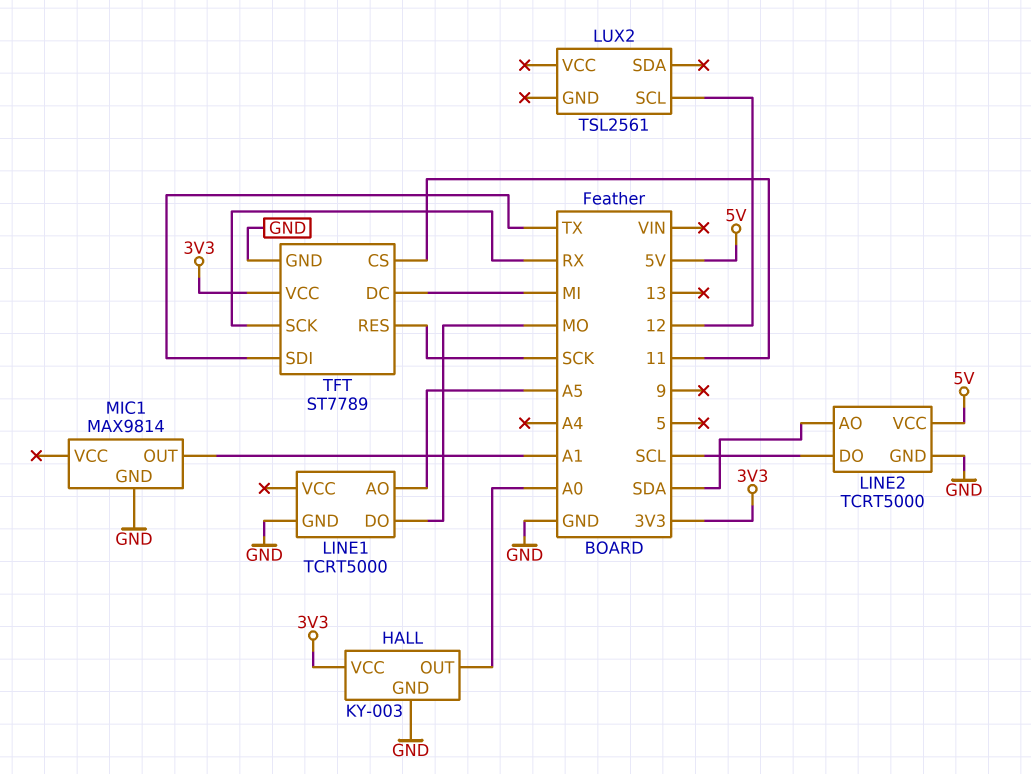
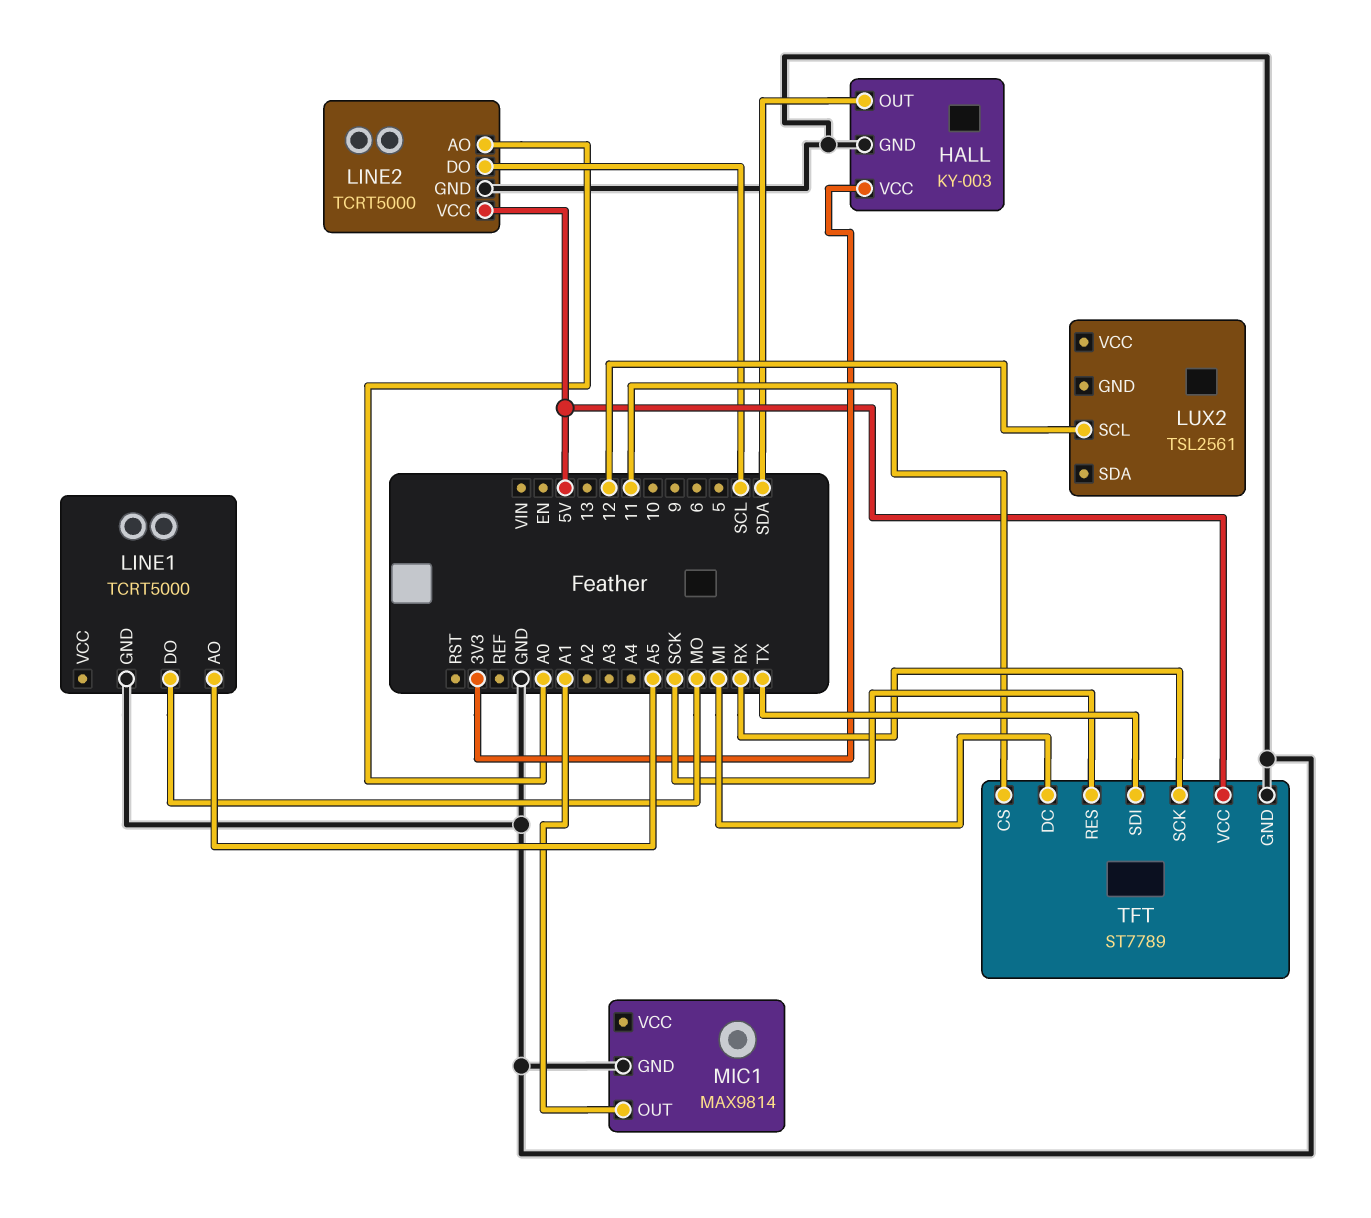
HALL pin OUT: A0 -> SDA
LINE2 pin AO: SDA -> A0
TFT pin VCC: 3V3 -> 5V

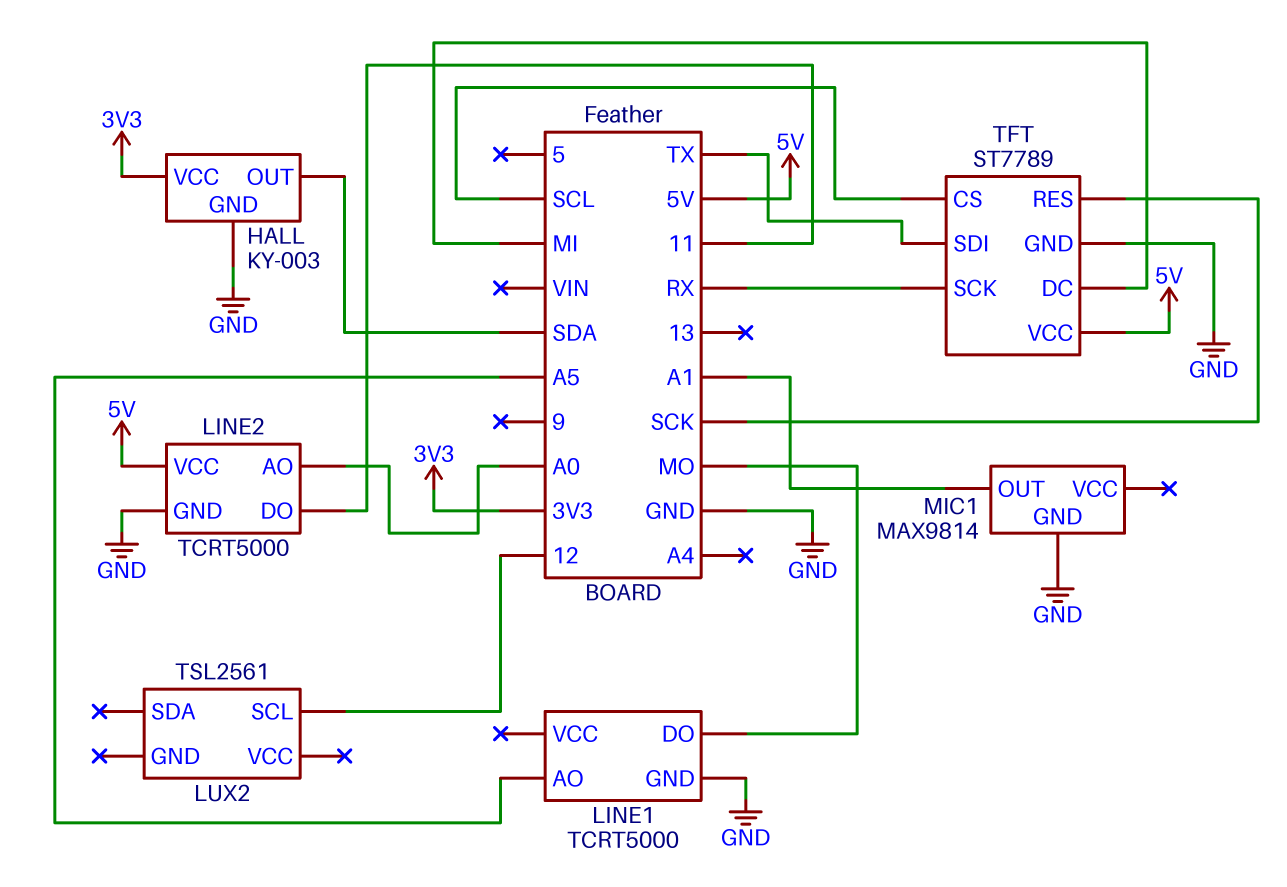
LINE2 pin DO: SCL -> 11
TFT pin CS: 11 -> SCL

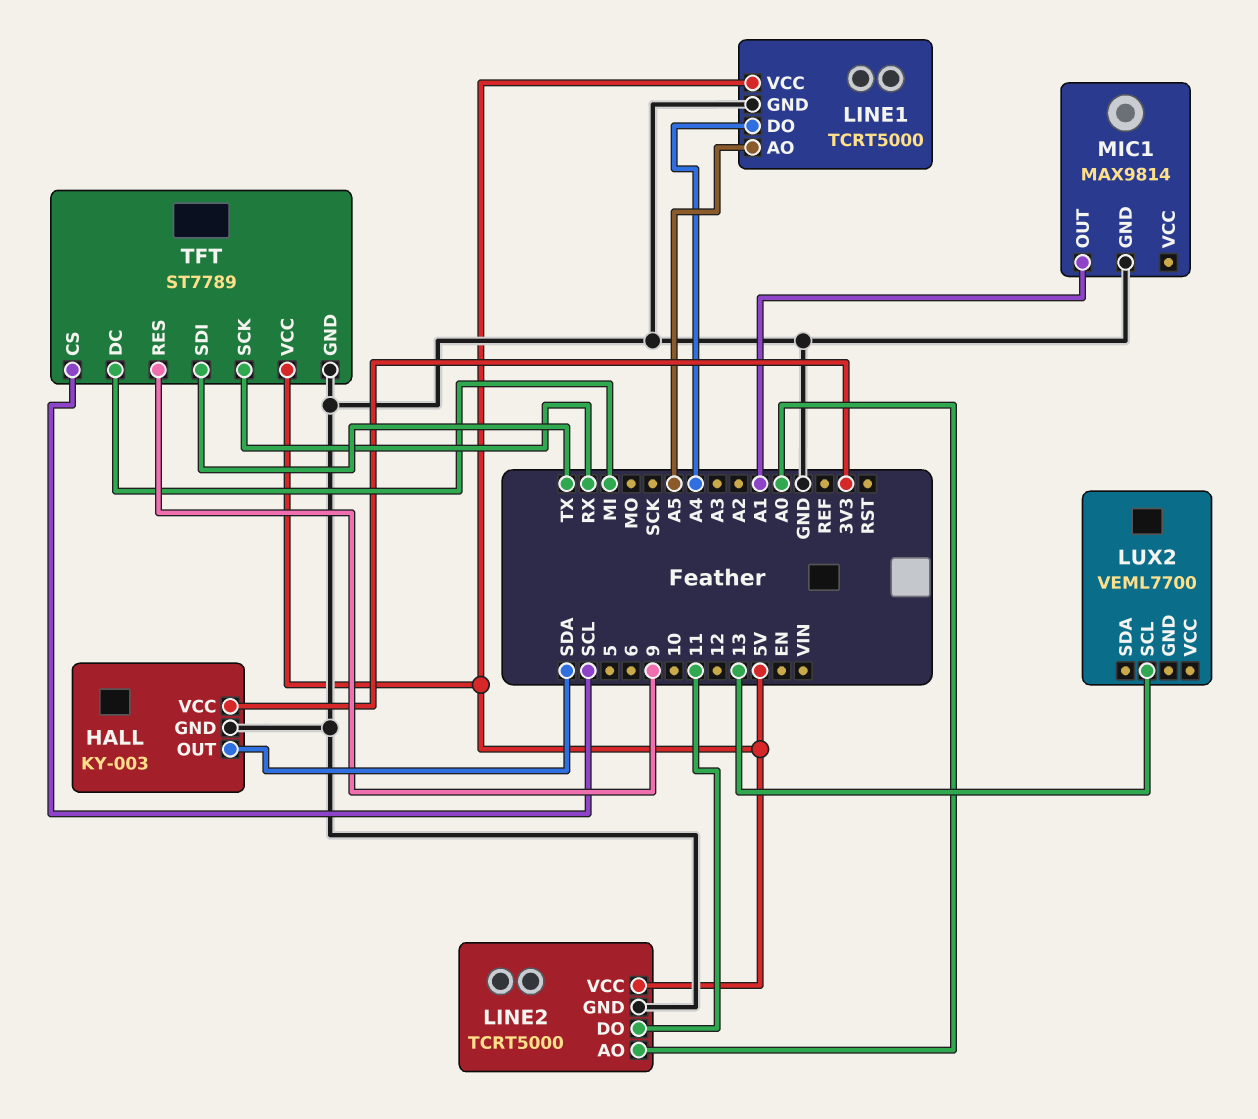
LINE1 pin DO: MO -> A4
LINE1 pin VCC: none -> 5V
LUX2: TSL2561 -> VEML7700
LUX2 pin SCL: 12 -> 13
TFT pin RES: SCK -> 9

